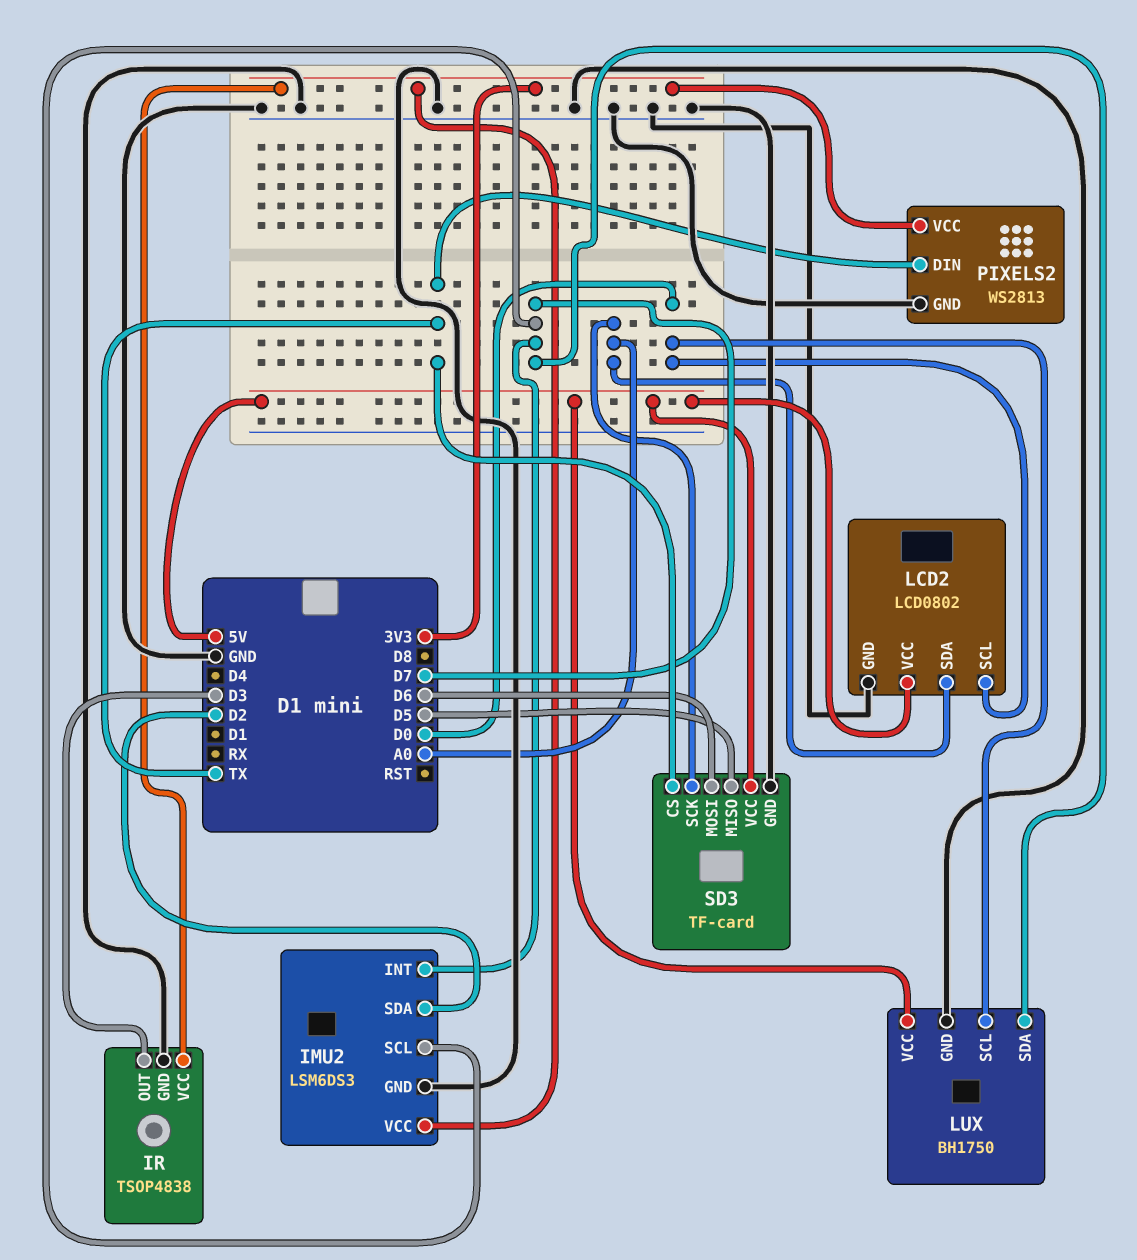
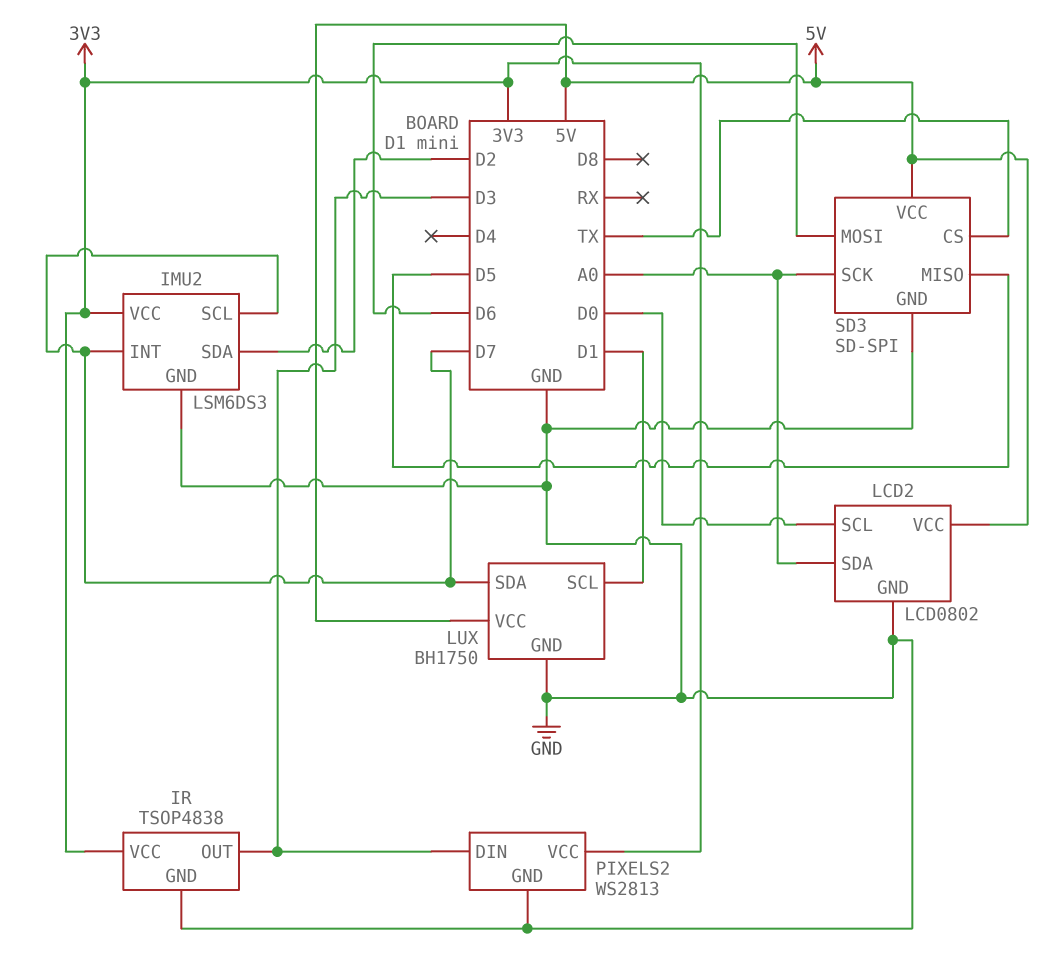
LUX pin SCL: D0 -> D1
PIXELS2 pin DIN: TX -> D3
SD3: TF-card -> SD-SPI

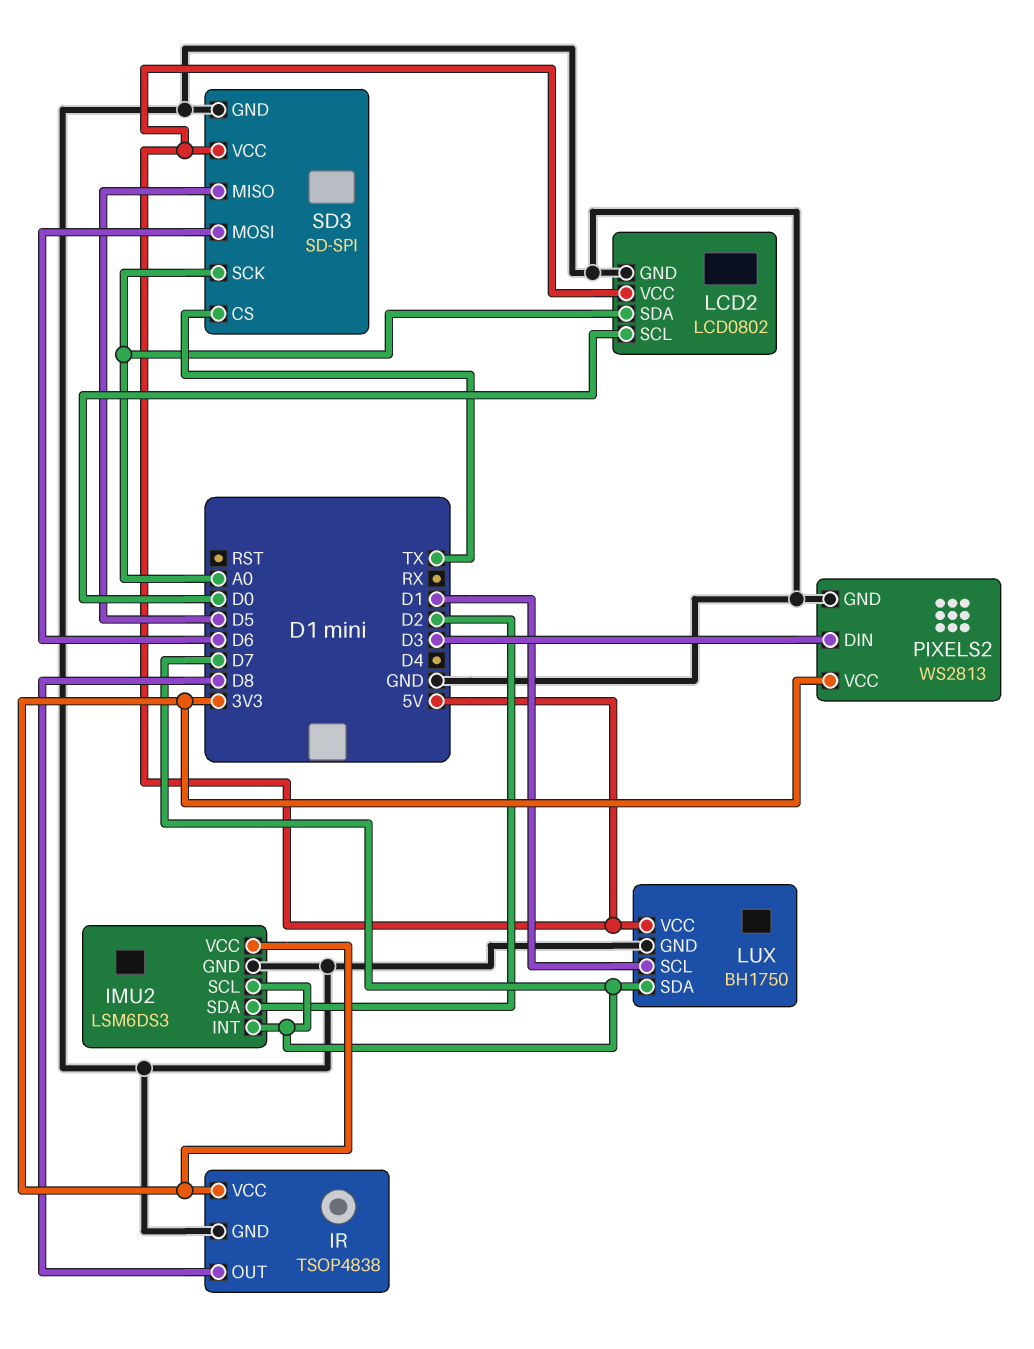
IR pin OUT: D3 -> D8

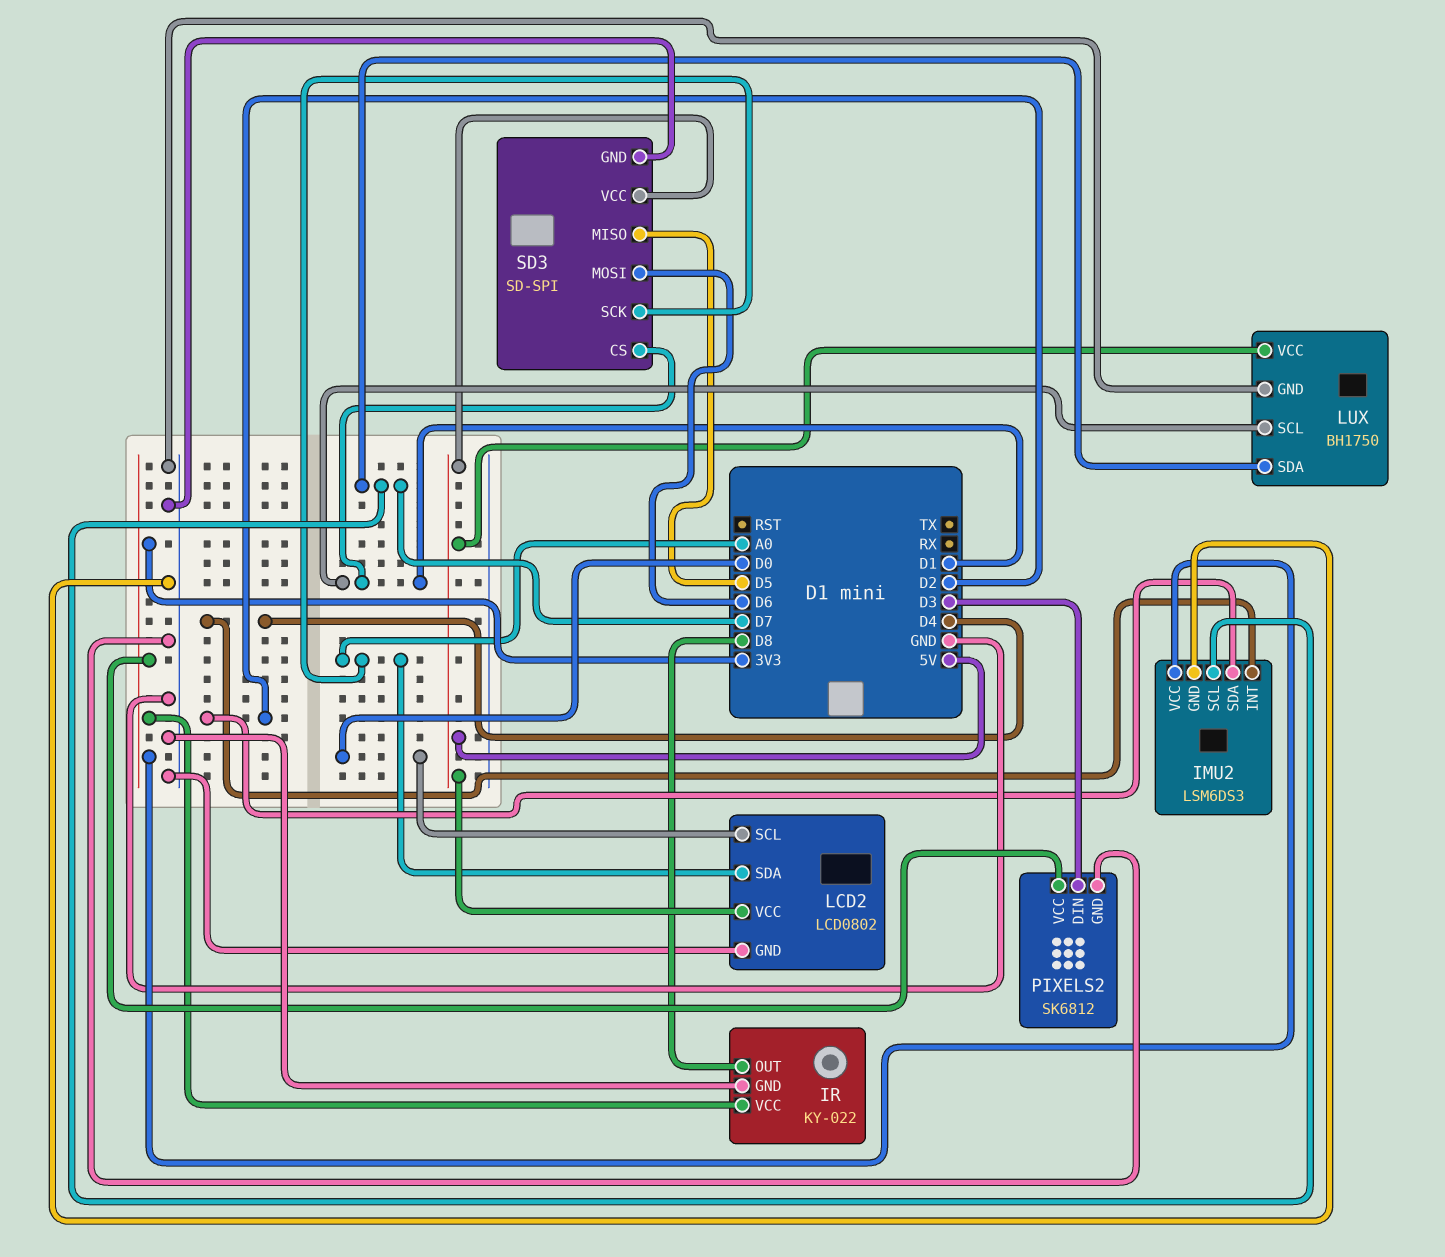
IMU2 pin INT: D7 -> D4
IR: TSOP4838 -> KY-022
PIXELS2: WS2813 -> SK6812
SD3 pin CS: TX -> D1

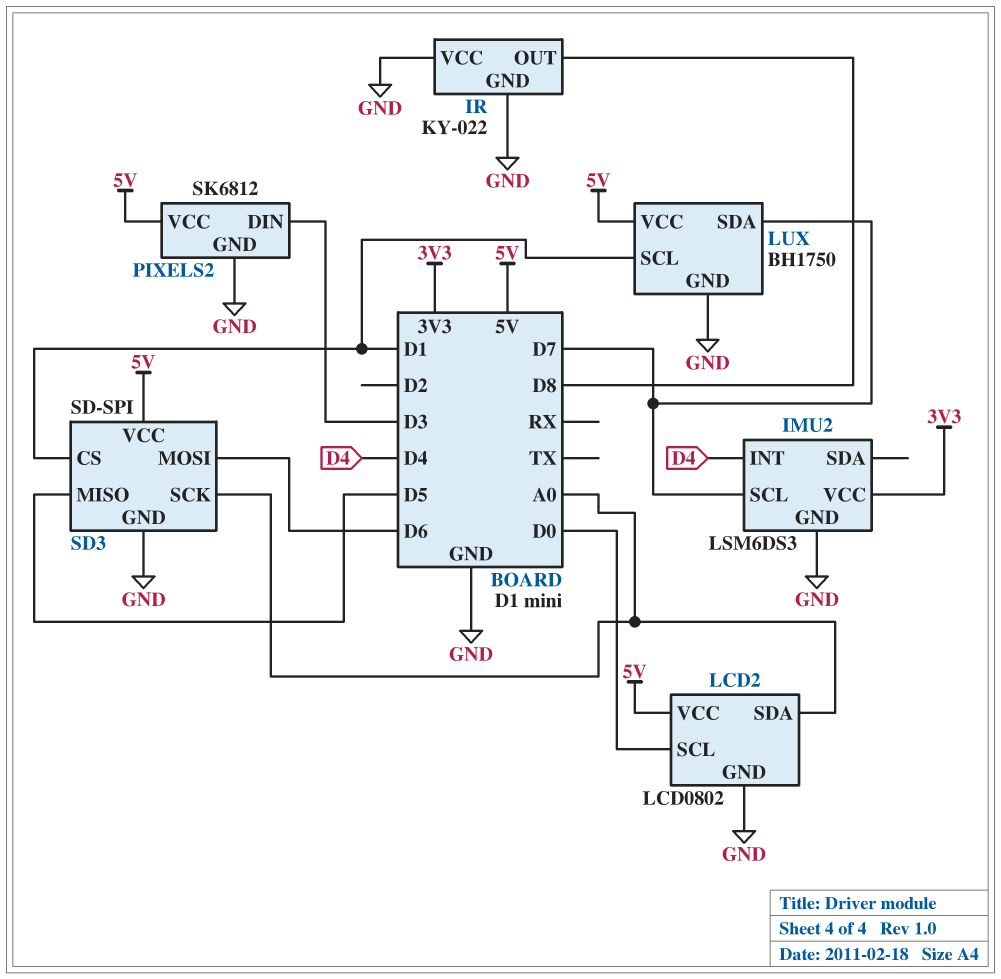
IMU2 pin SDA: D2 -> none
IR pin VCC: 3V3 -> GND
PIXELS2 pin VCC: 3V3 -> 5V

